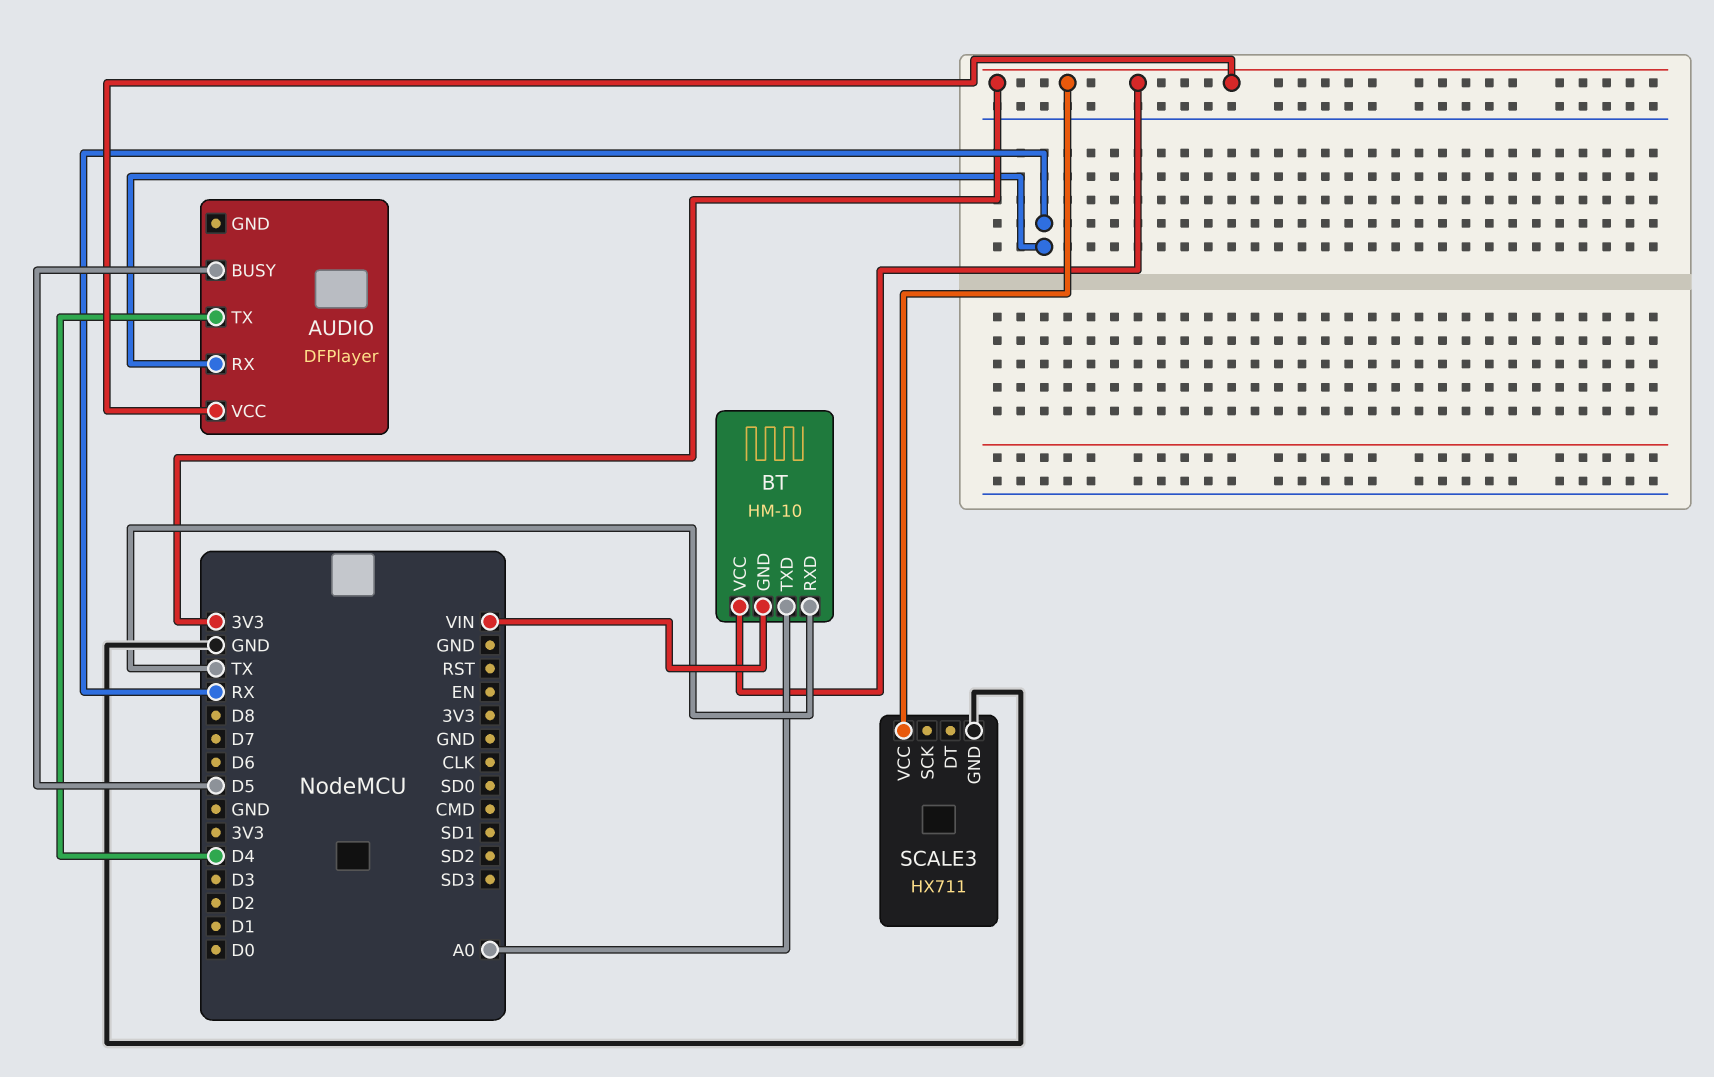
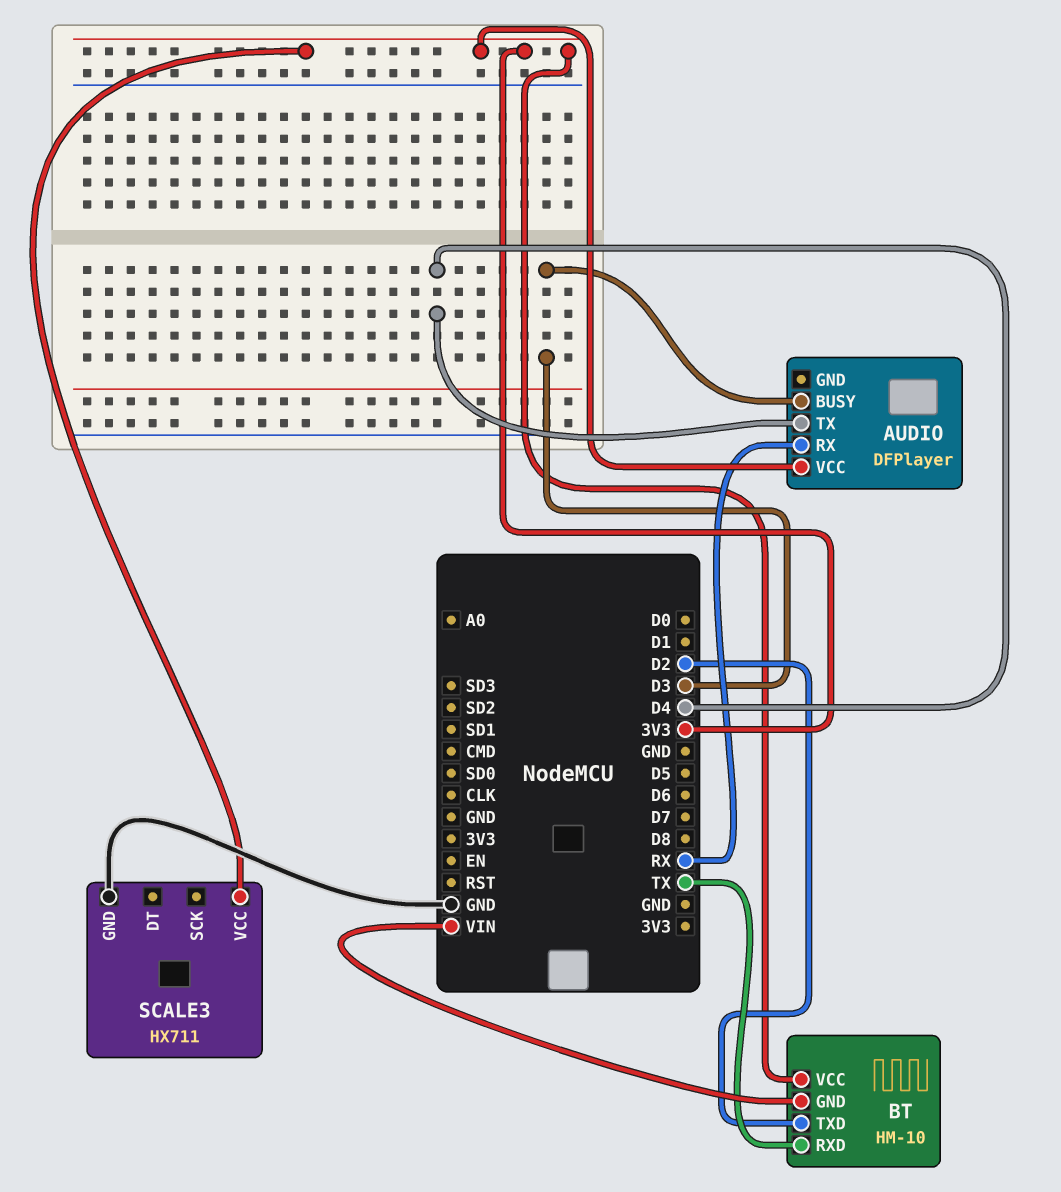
AUDIO pin BUSY: D5 -> D3
BT pin TXD: A0 -> D2

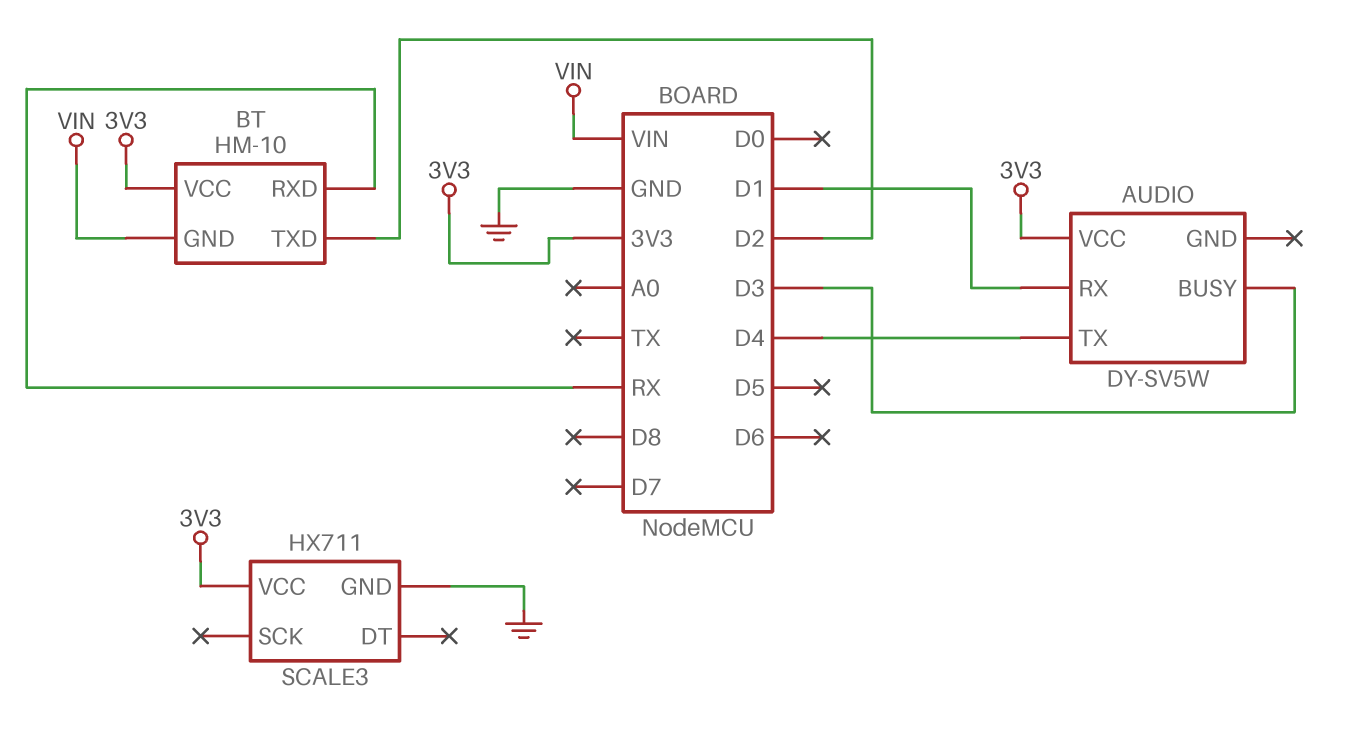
AUDIO: DFPlayer -> DY-SV5W
AUDIO pin RX: RX -> D1
BT pin RXD: TX -> RX

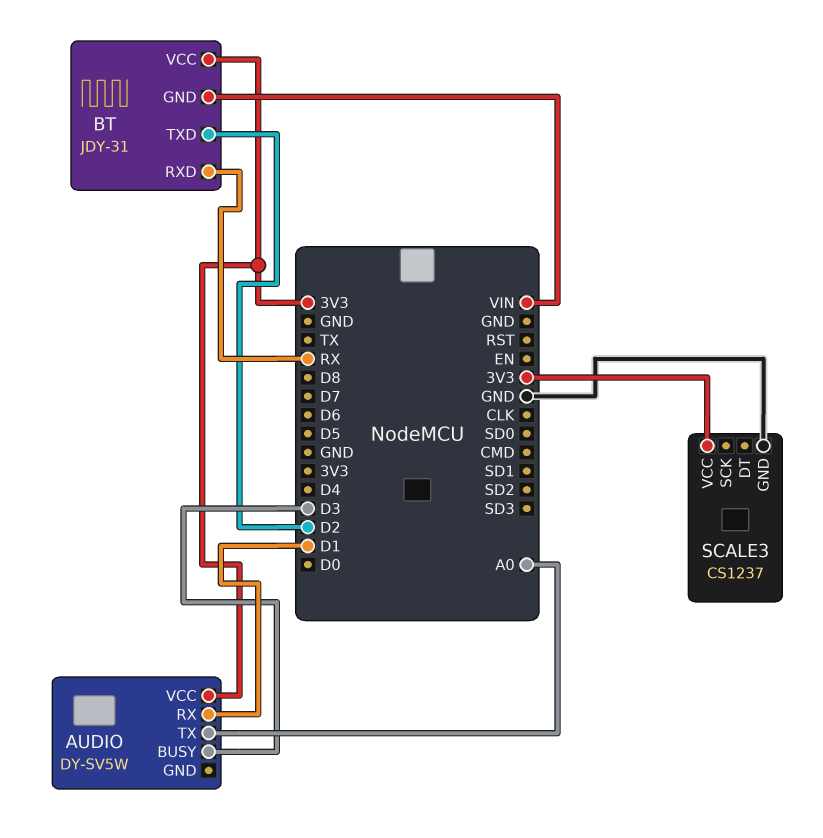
AUDIO pin TX: D4 -> A0
BT: HM-10 -> JDY-31
SCALE3: HX711 -> CS1237

